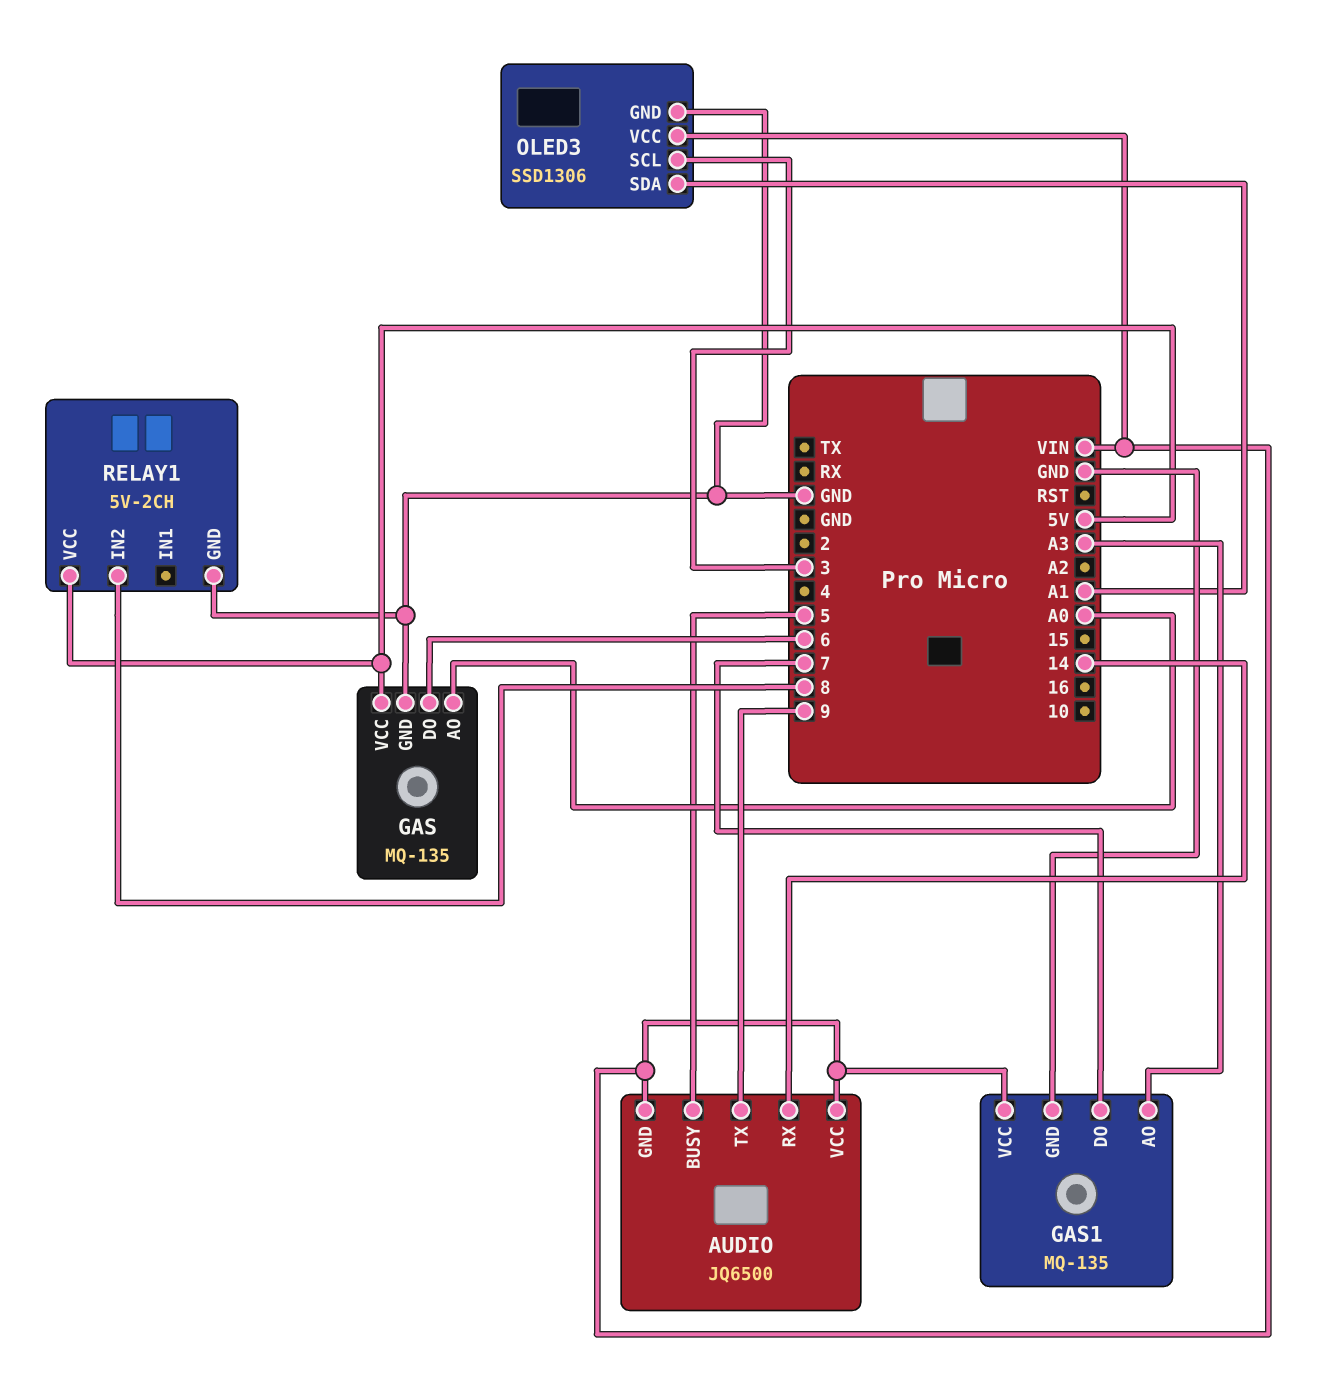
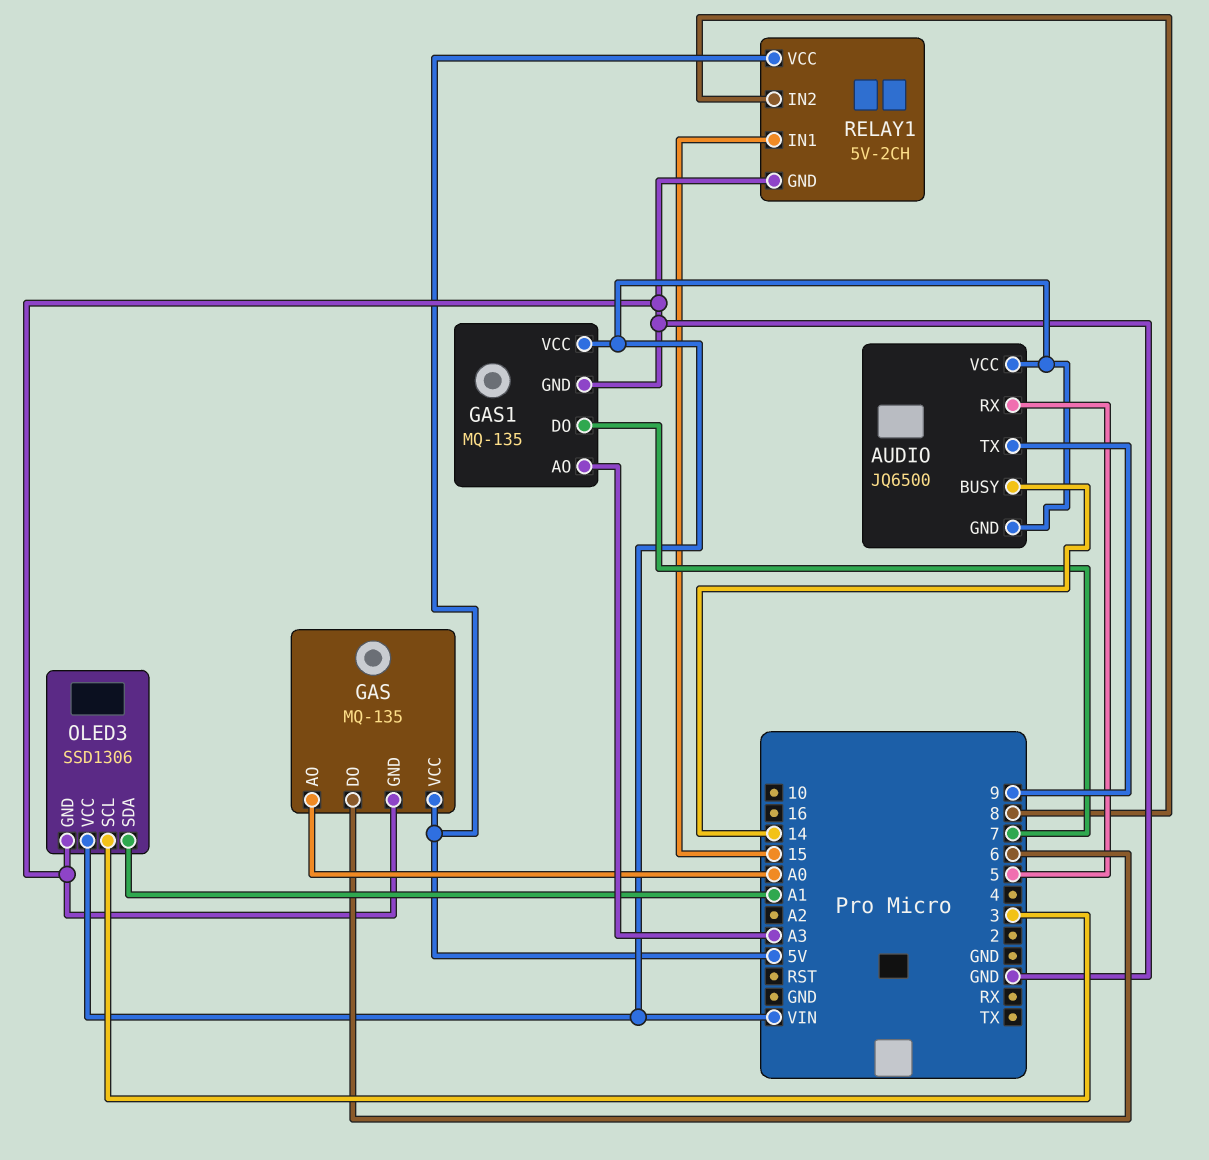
AUDIO pin BUSY: 5 -> 14
AUDIO pin RX: 14 -> 5
RELAY1 pin IN1: none -> 15

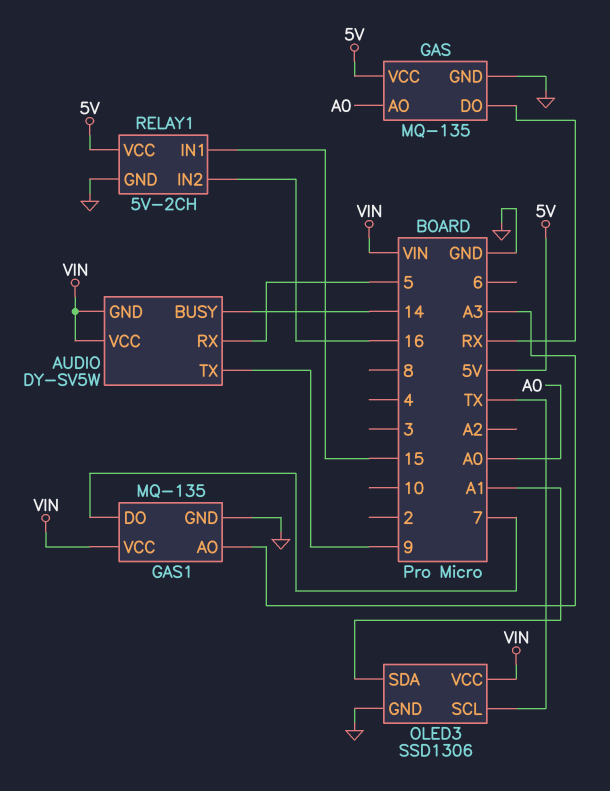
AUDIO: JQ6500 -> DY-SV5W
GAS pin DO: 6 -> RX
OLED3 pin SCL: 3 -> TX
RELAY1 pin IN2: 8 -> 16

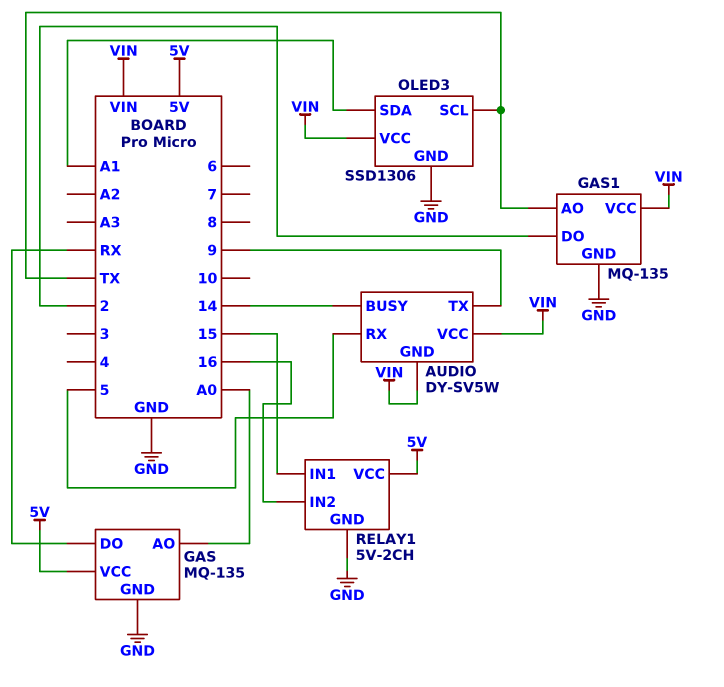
GAS1 pin AO: A3 -> TX
GAS1 pin DO: 7 -> 2

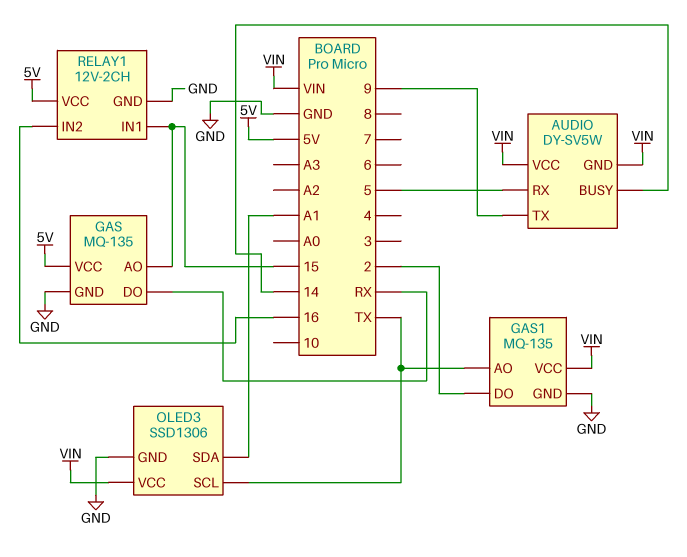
GAS pin AO: A0 -> 15
RELAY1: 5V-2CH -> 12V-2CH

